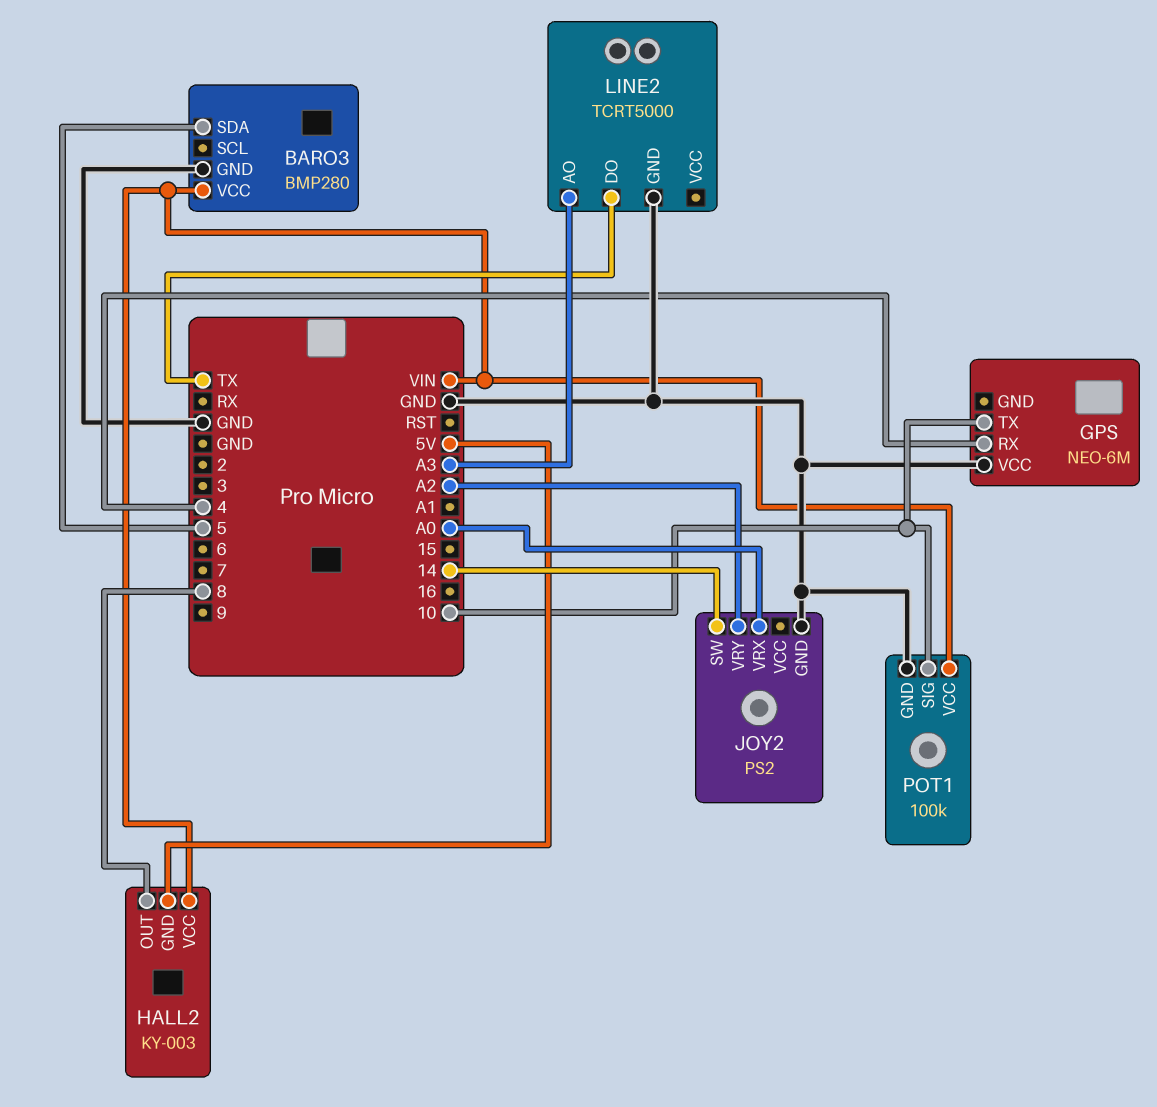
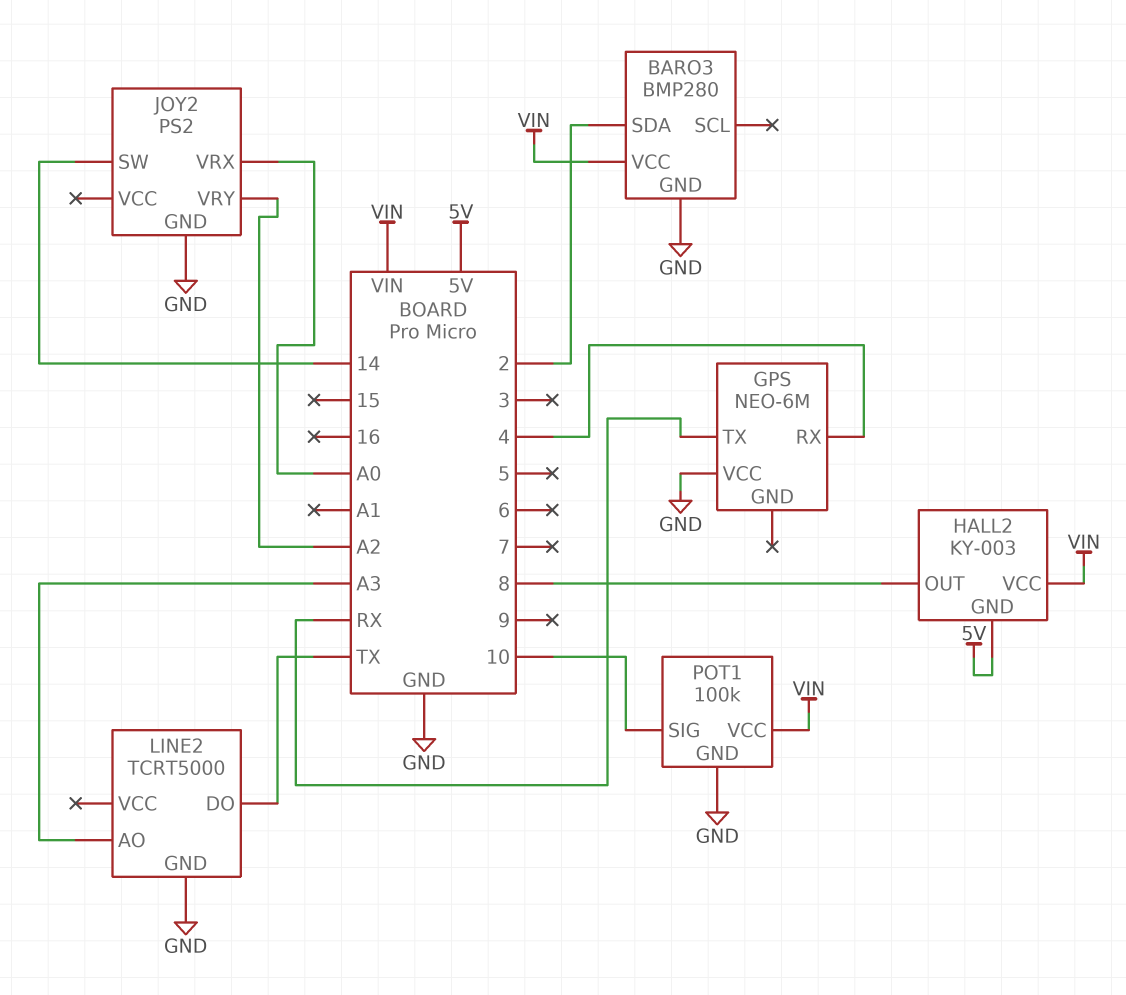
BARO3 pin SDA: 5 -> 2
GPS pin TX: 10 -> RX

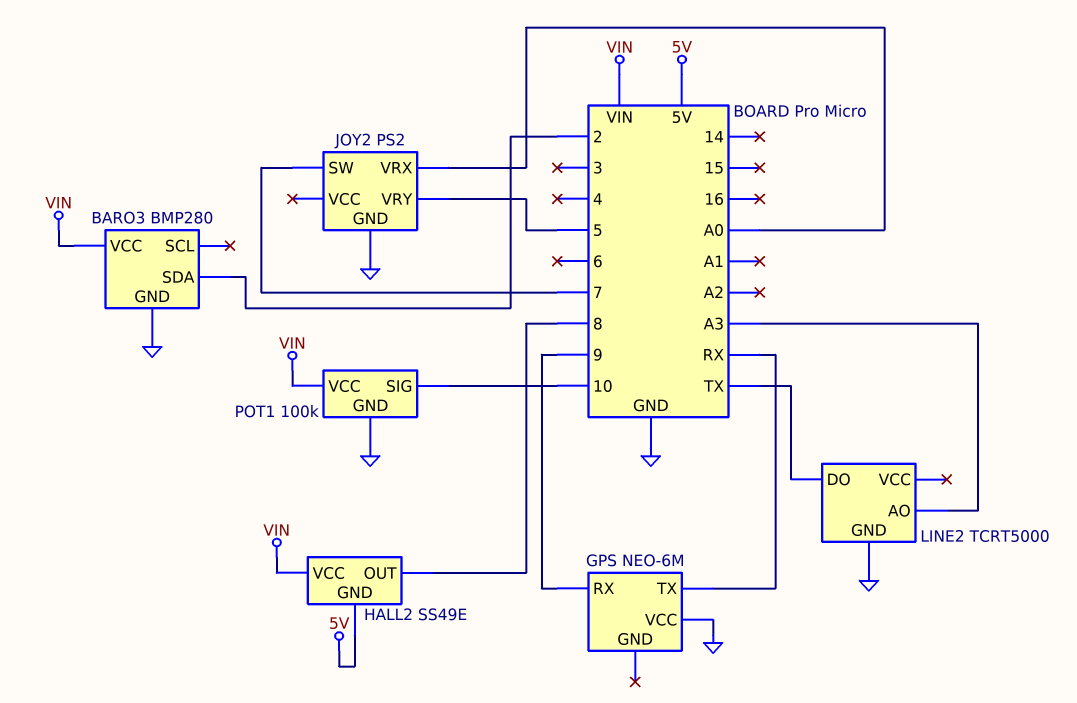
GPS pin RX: 4 -> 9
HALL2: KY-003 -> SS49E
JOY2 pin SW: 14 -> 7
JOY2 pin VRY: A2 -> 5

